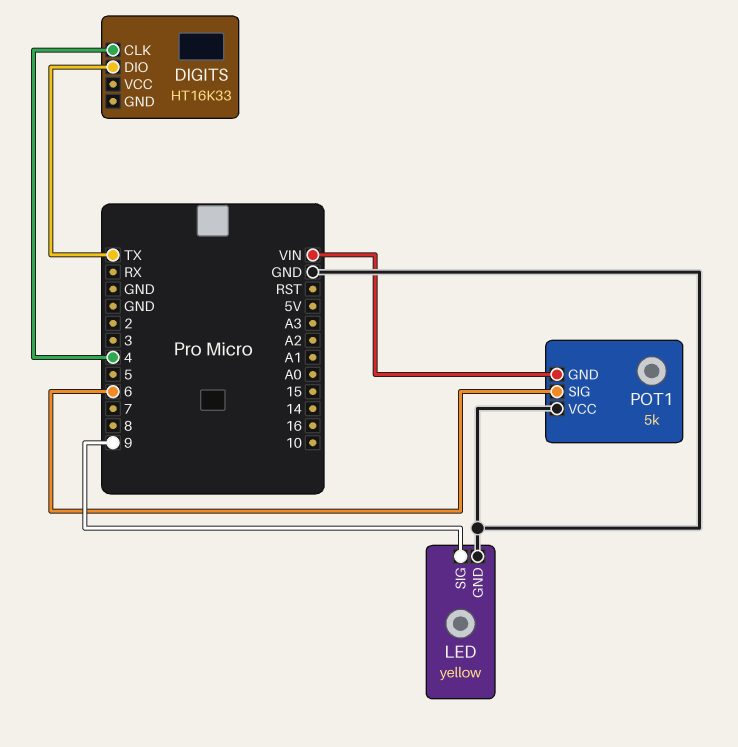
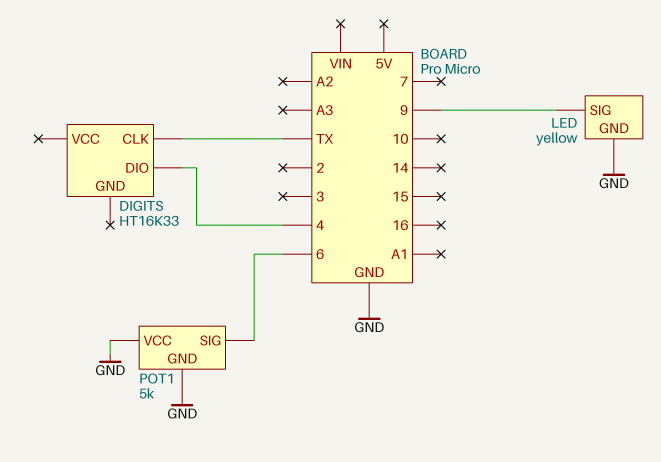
DIGITS pin CLK: 4 -> TX
DIGITS pin DIO: TX -> 4
POT1 pin GND: VIN -> GND

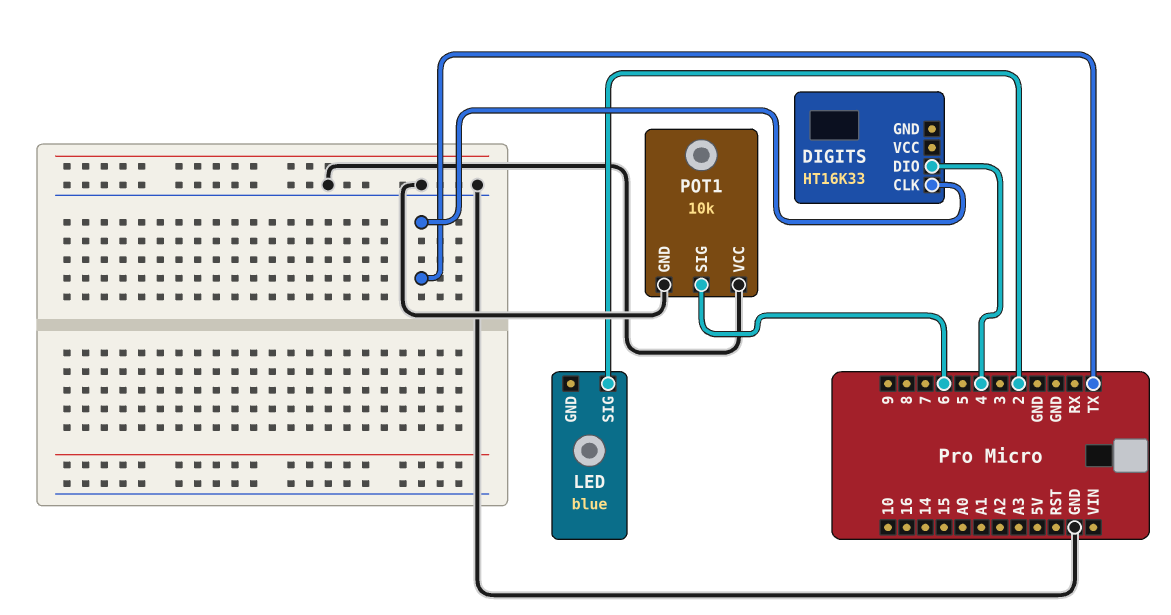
LED: yellow -> blue
LED pin GND: GND -> none
LED pin SIG: 9 -> 2
POT1: 5k -> 10k

